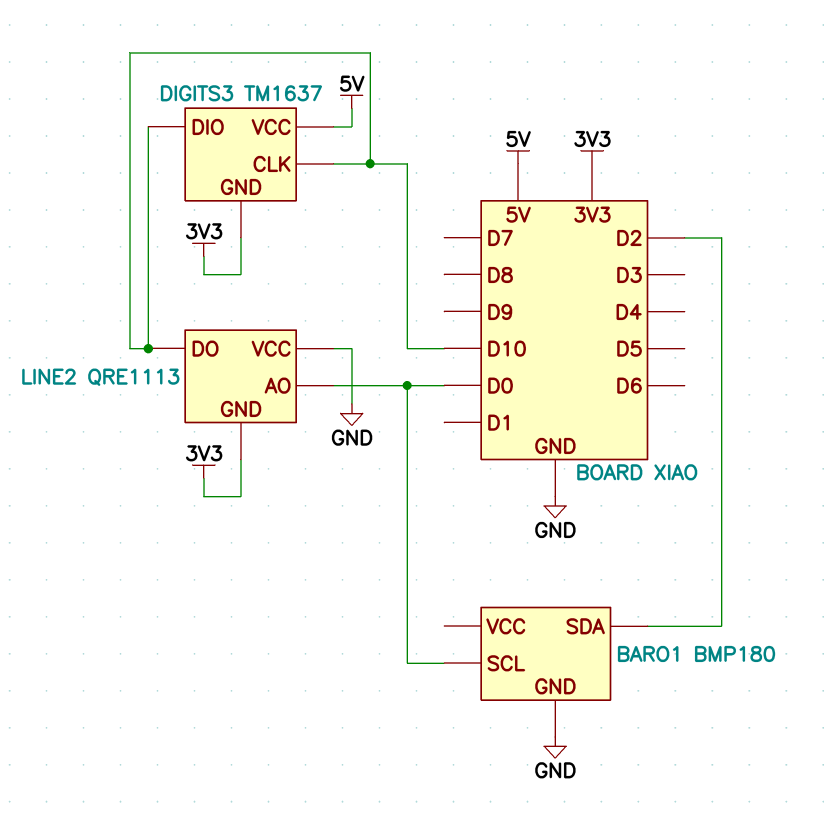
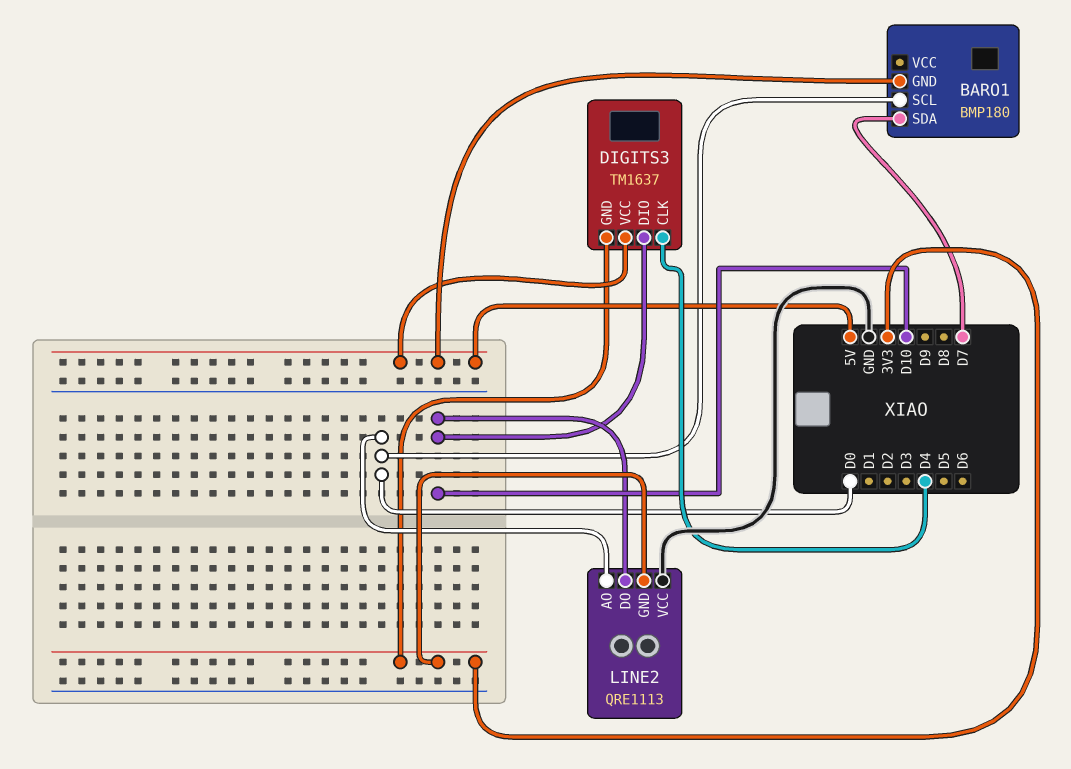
BARO1 pin GND: GND -> 5V
BARO1 pin SDA: D2 -> D7
DIGITS3 pin CLK: D10 -> D4

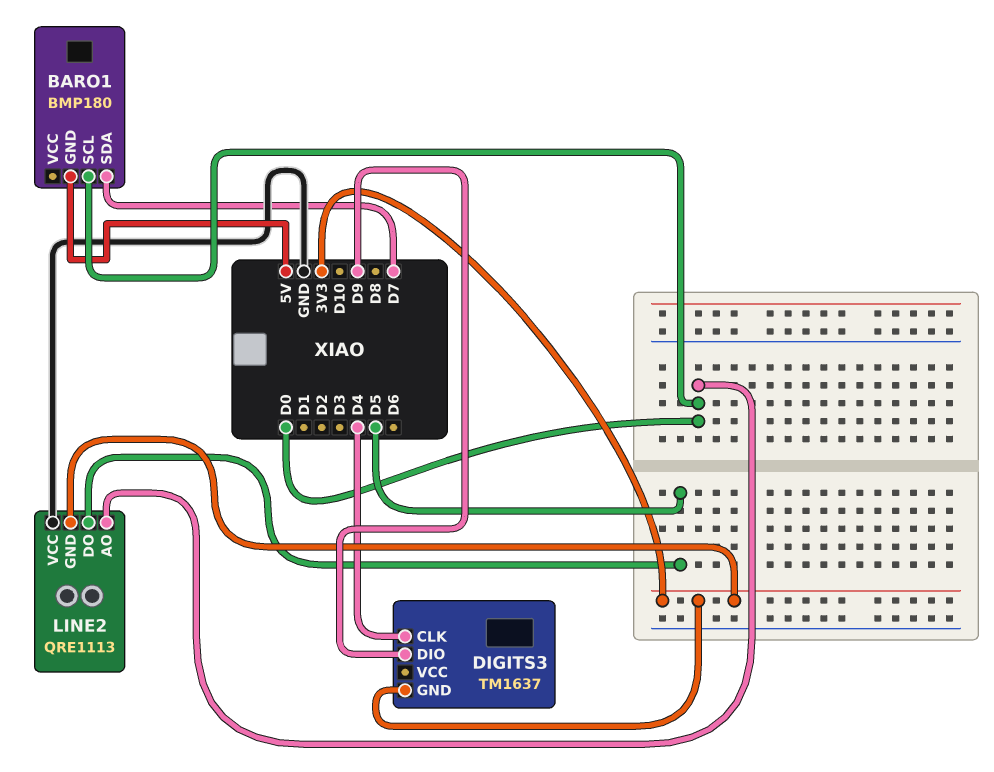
DIGITS3 pin DIO: D10 -> D9
DIGITS3 pin VCC: 5V -> none
LINE2 pin DO: D10 -> D5

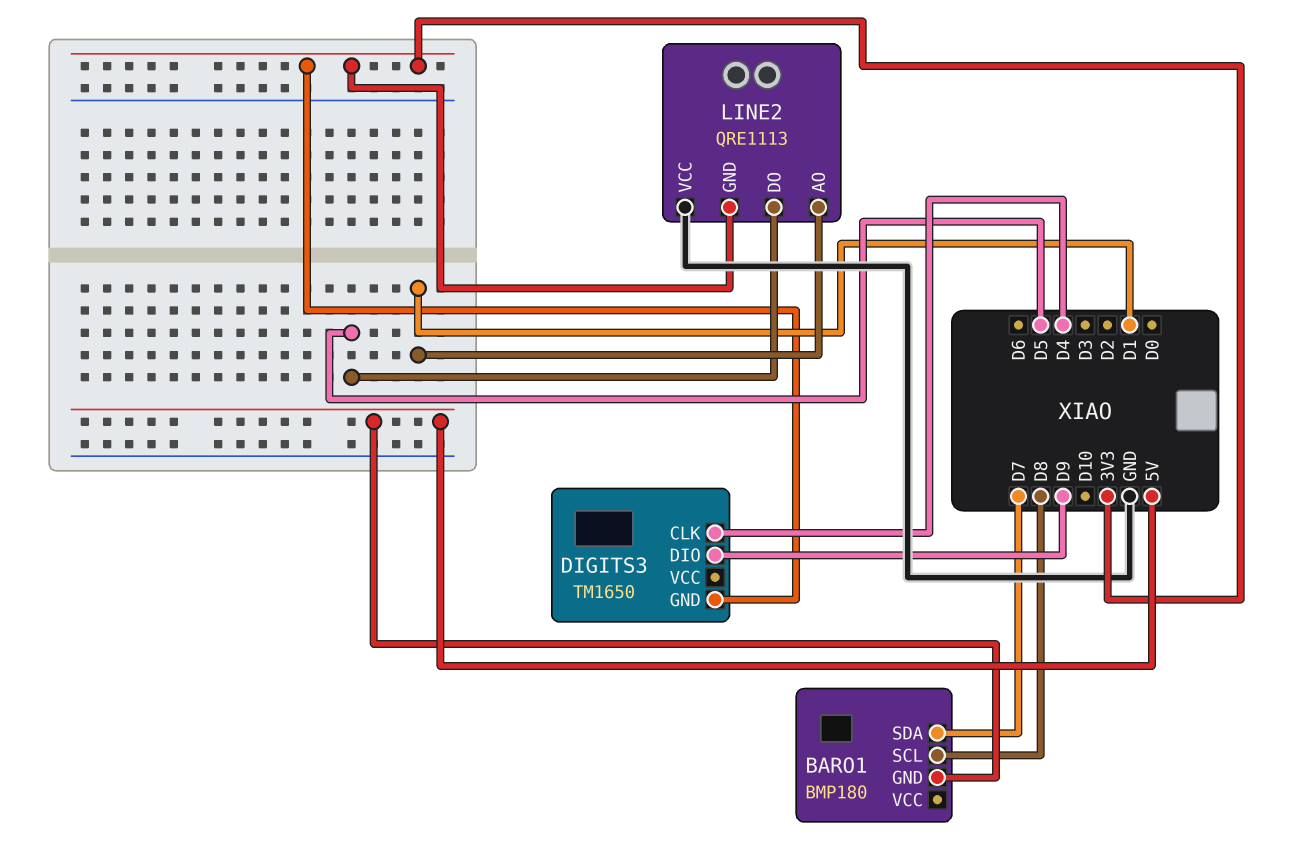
BARO1 pin SCL: D0 -> D8
DIGITS3: TM1637 -> TM1650
LINE2 pin AO: D0 -> D1

